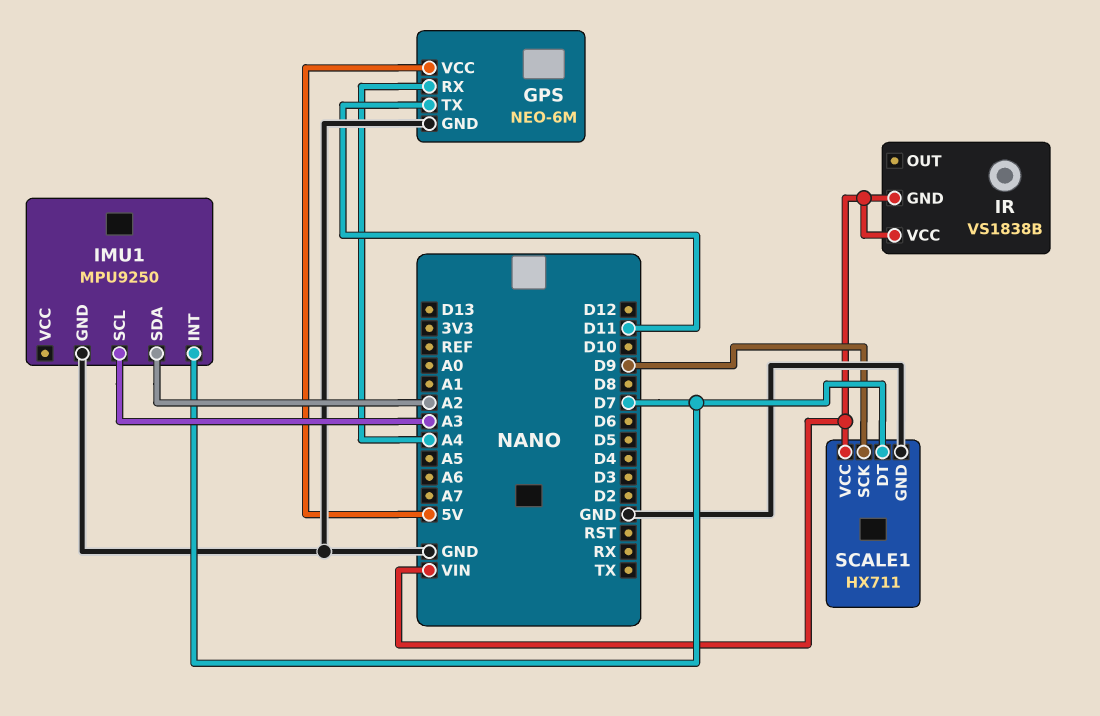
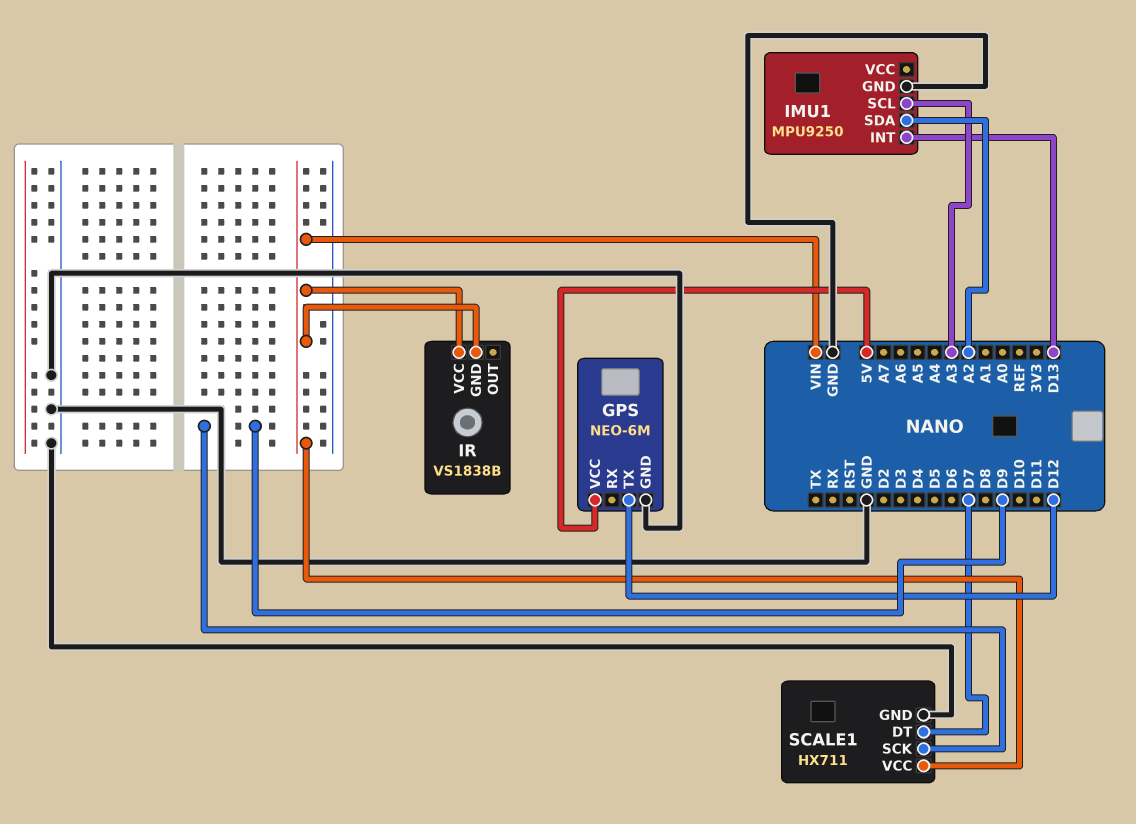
GPS pin RX: A4 -> none
GPS pin TX: D11 -> D12
IMU1 pin INT: D7 -> D13

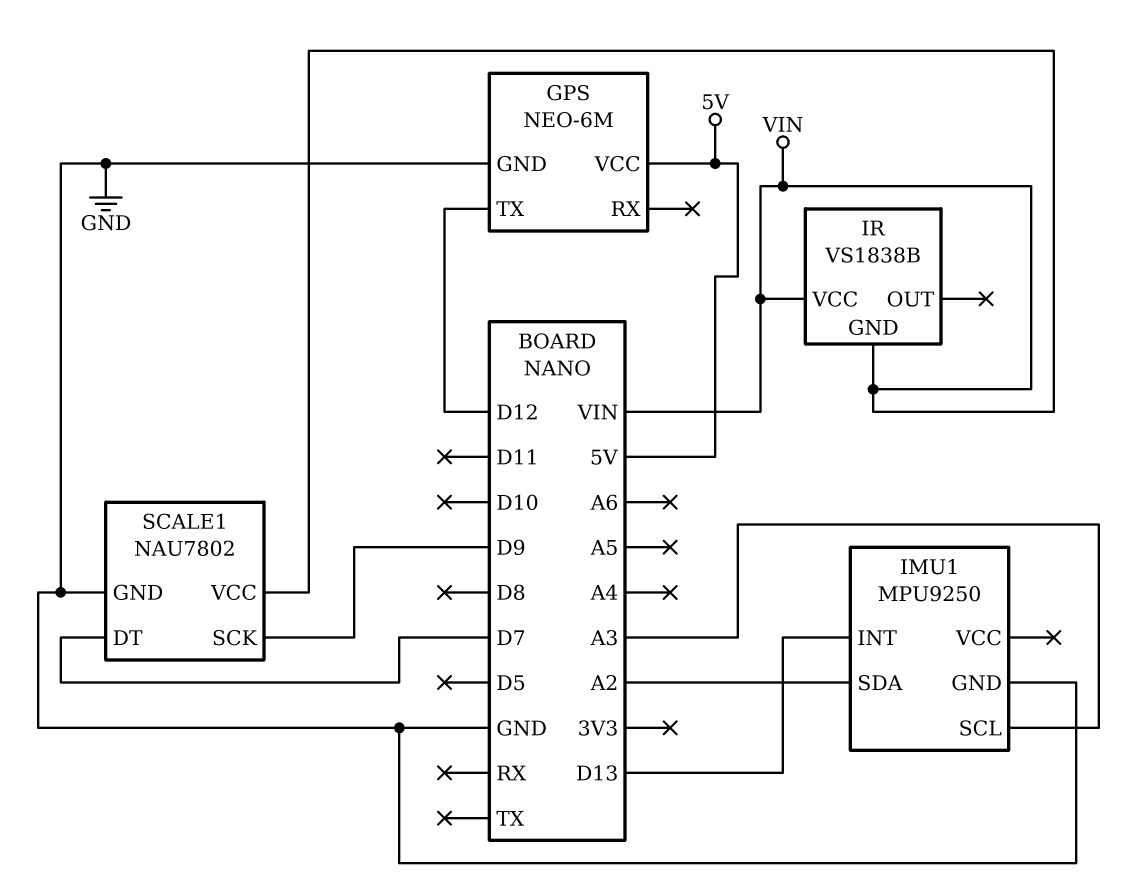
SCALE1: HX711 -> NAU7802

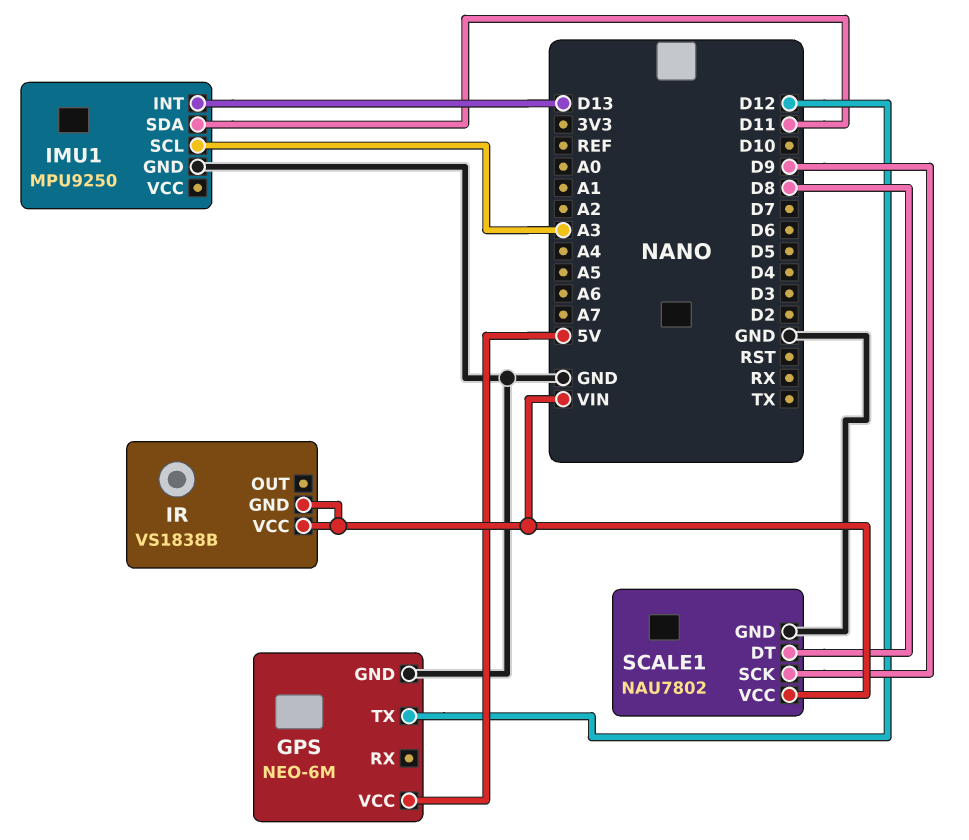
IMU1 pin SDA: A2 -> D11
SCALE1 pin DT: D7 -> D8

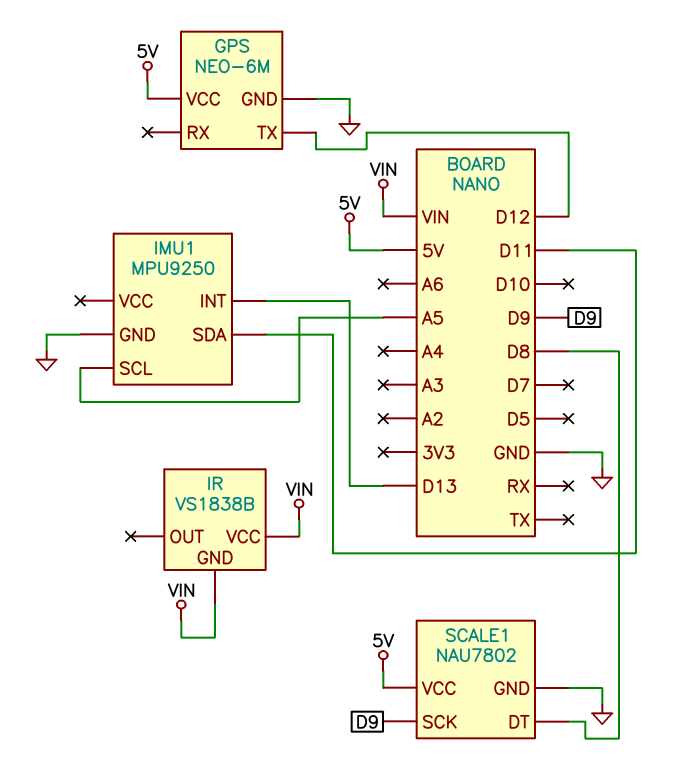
IMU1 pin SCL: A3 -> A5
SCALE1 pin VCC: VIN -> 5V

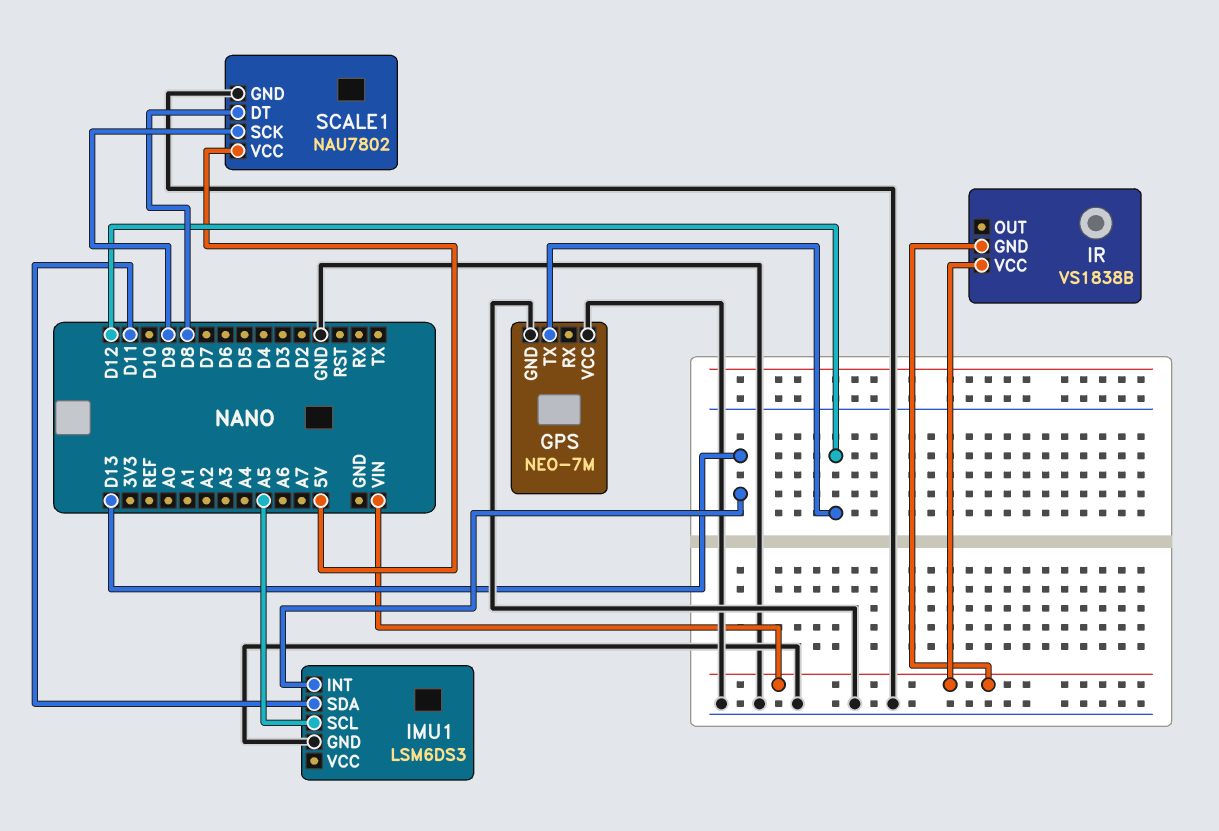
GPS: NEO-6M -> NEO-7M
GPS pin VCC: 5V -> GND
IMU1: MPU9250 -> LSM6DS3

